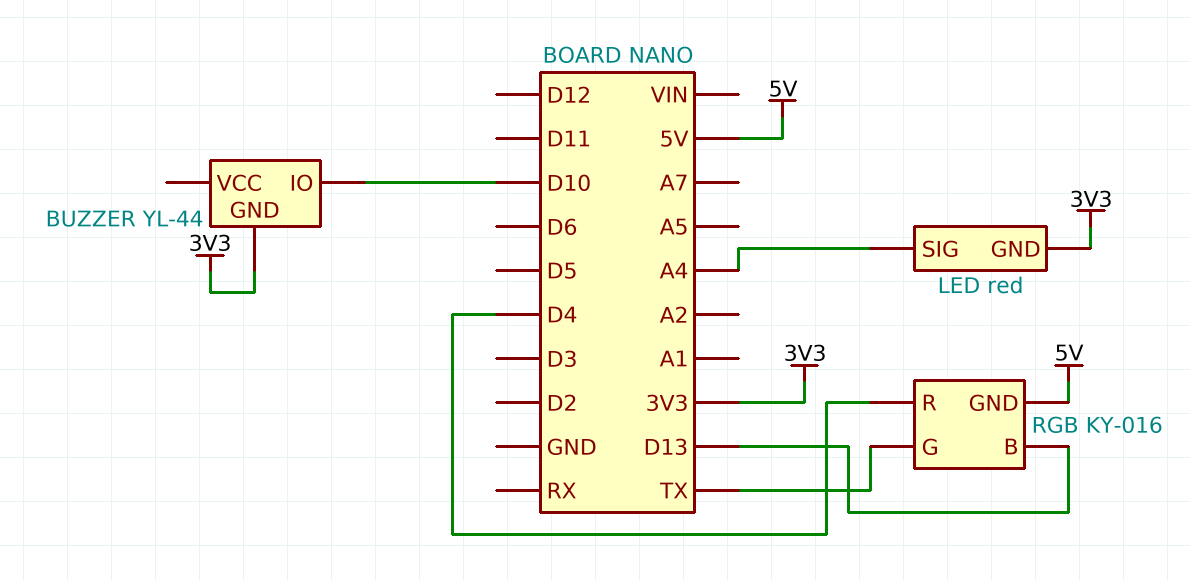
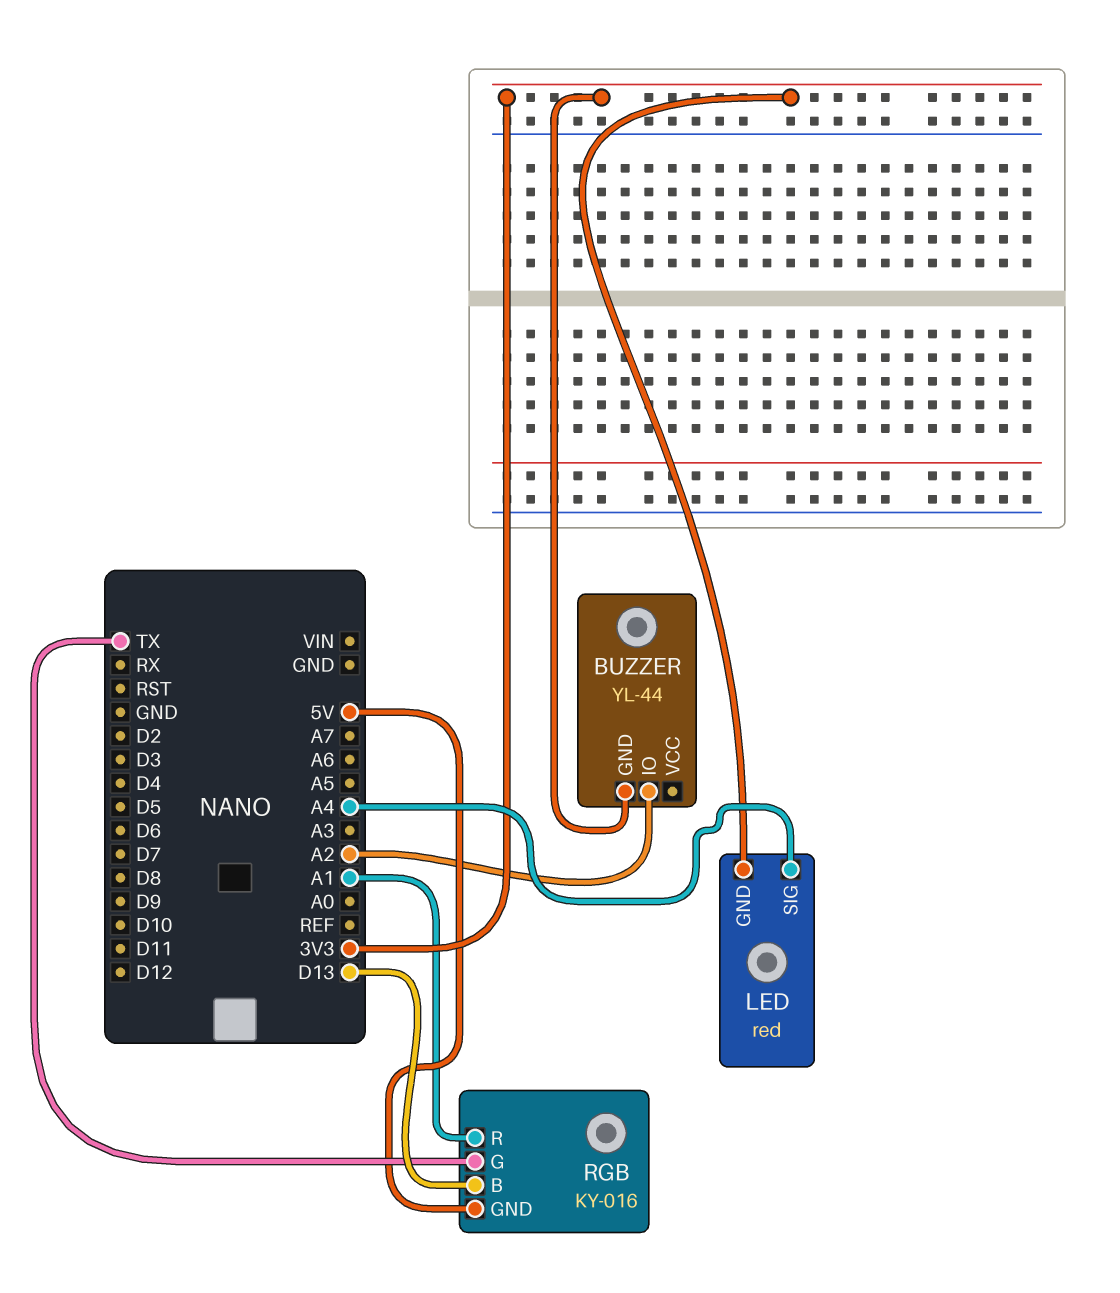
BUZZER pin IO: D10 -> A2
RGB pin R: D4 -> A1

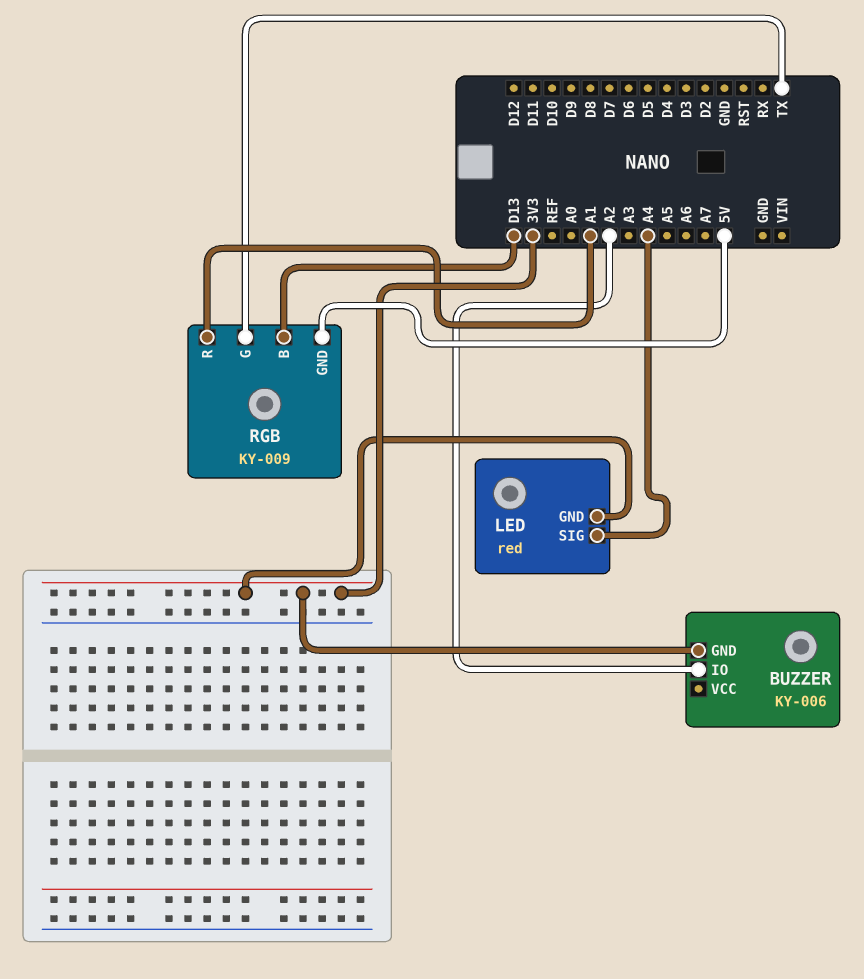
BUZZER: YL-44 -> KY-006
RGB: KY-016 -> KY-009

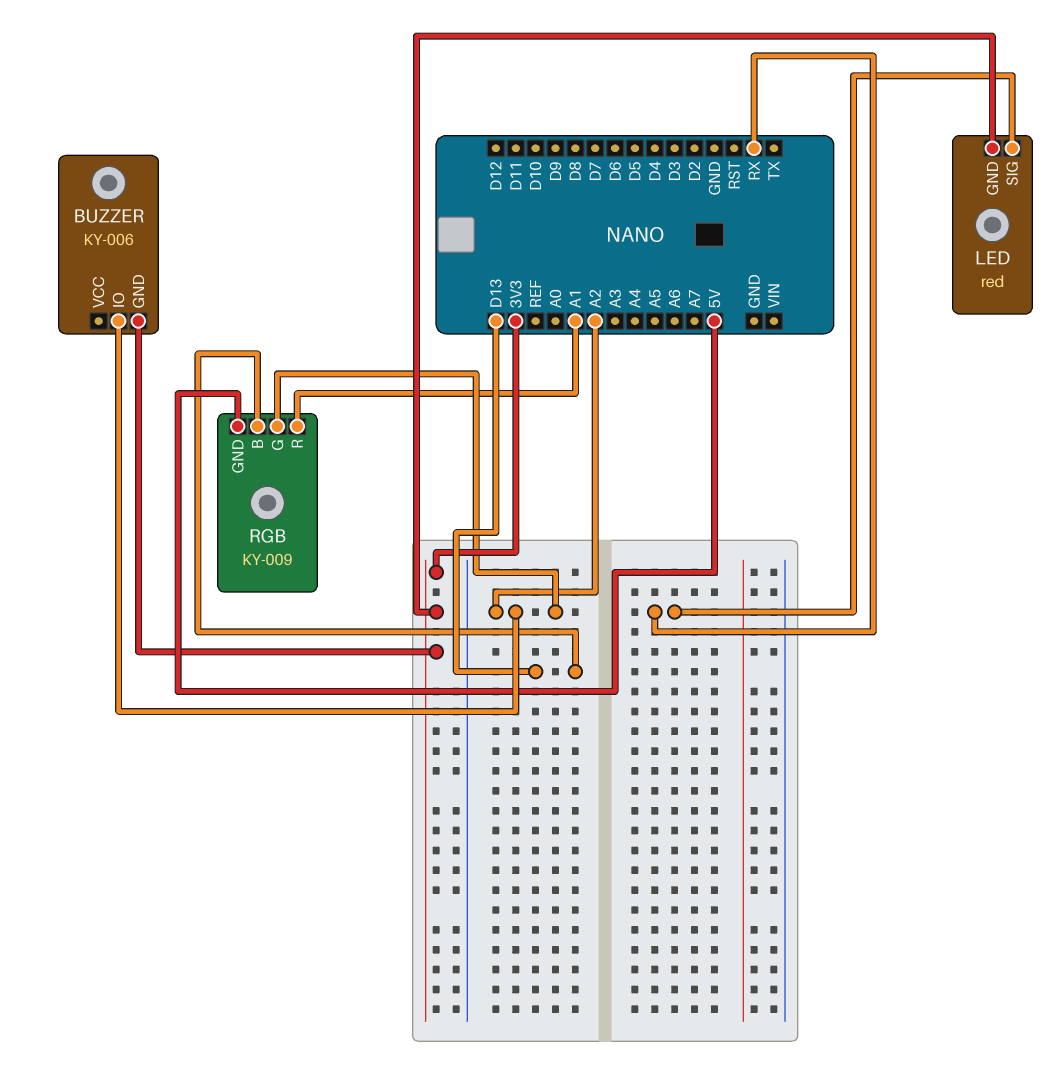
LED pin SIG: A4 -> RX
RGB pin G: TX -> A2

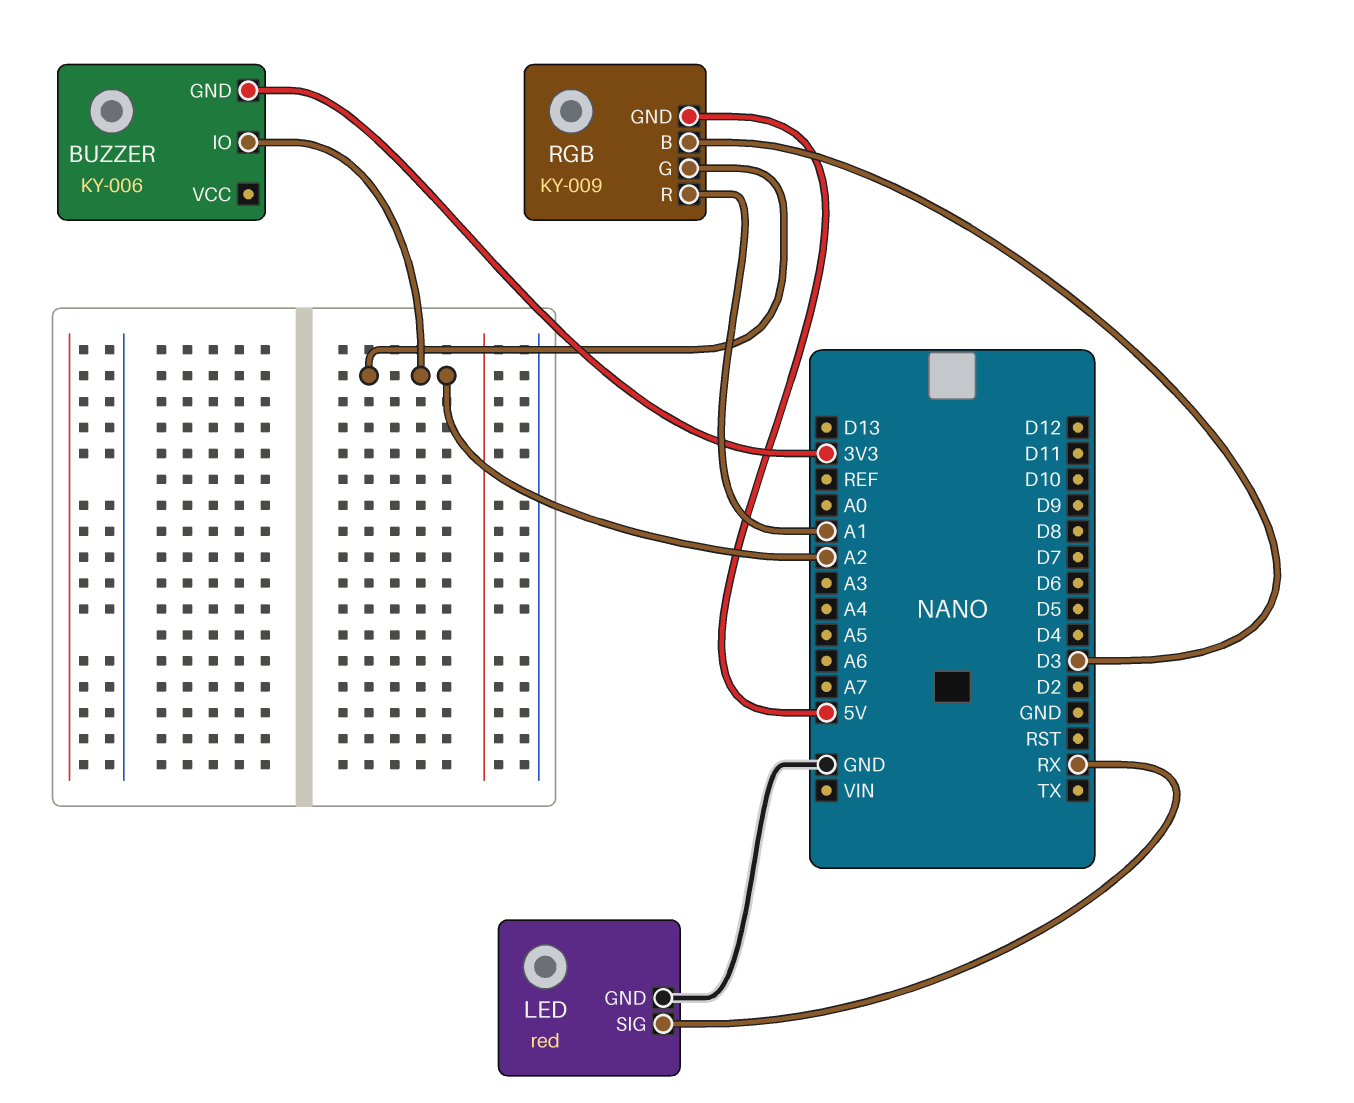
LED pin GND: 3V3 -> GND
RGB pin B: D13 -> D3

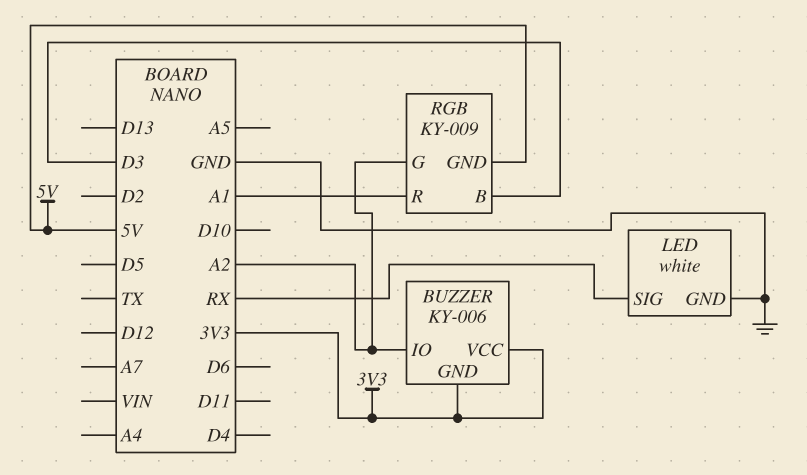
BUZZER pin VCC: none -> 3V3
LED: red -> white

